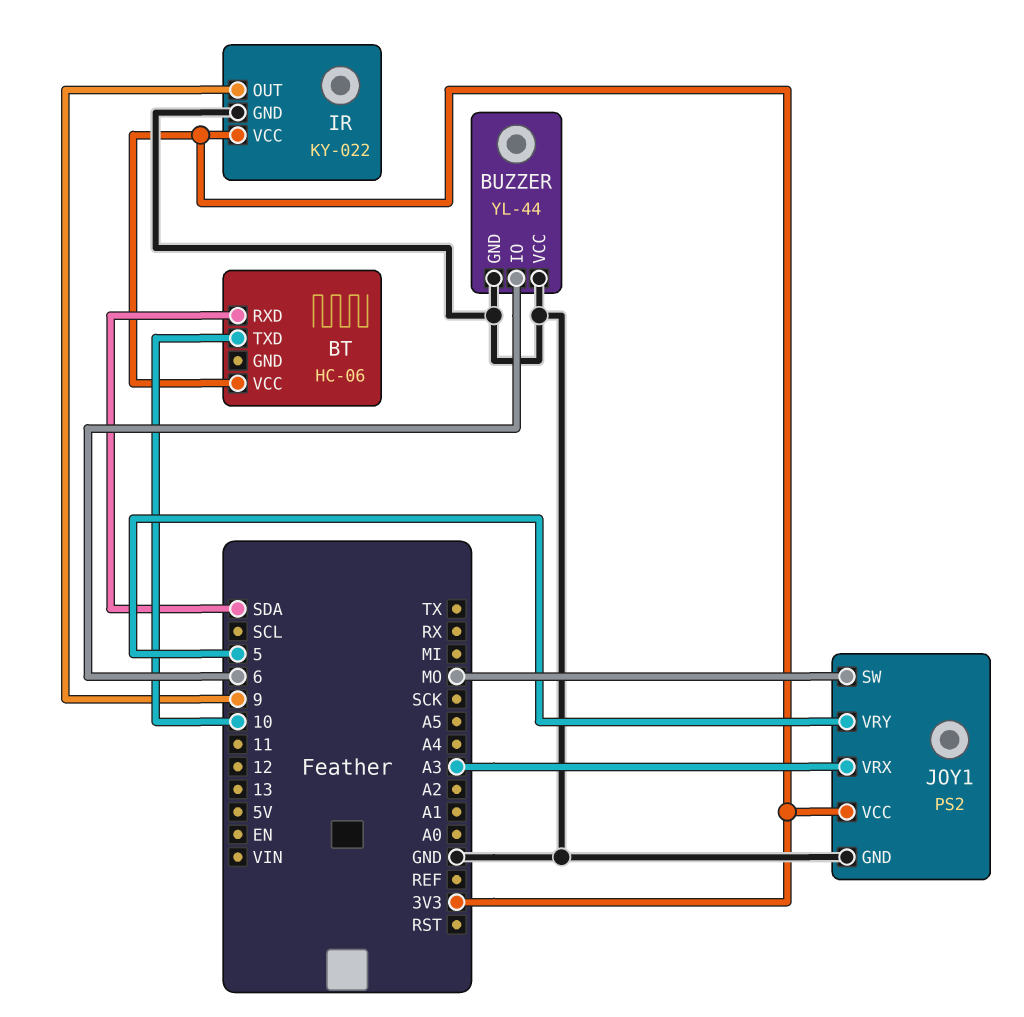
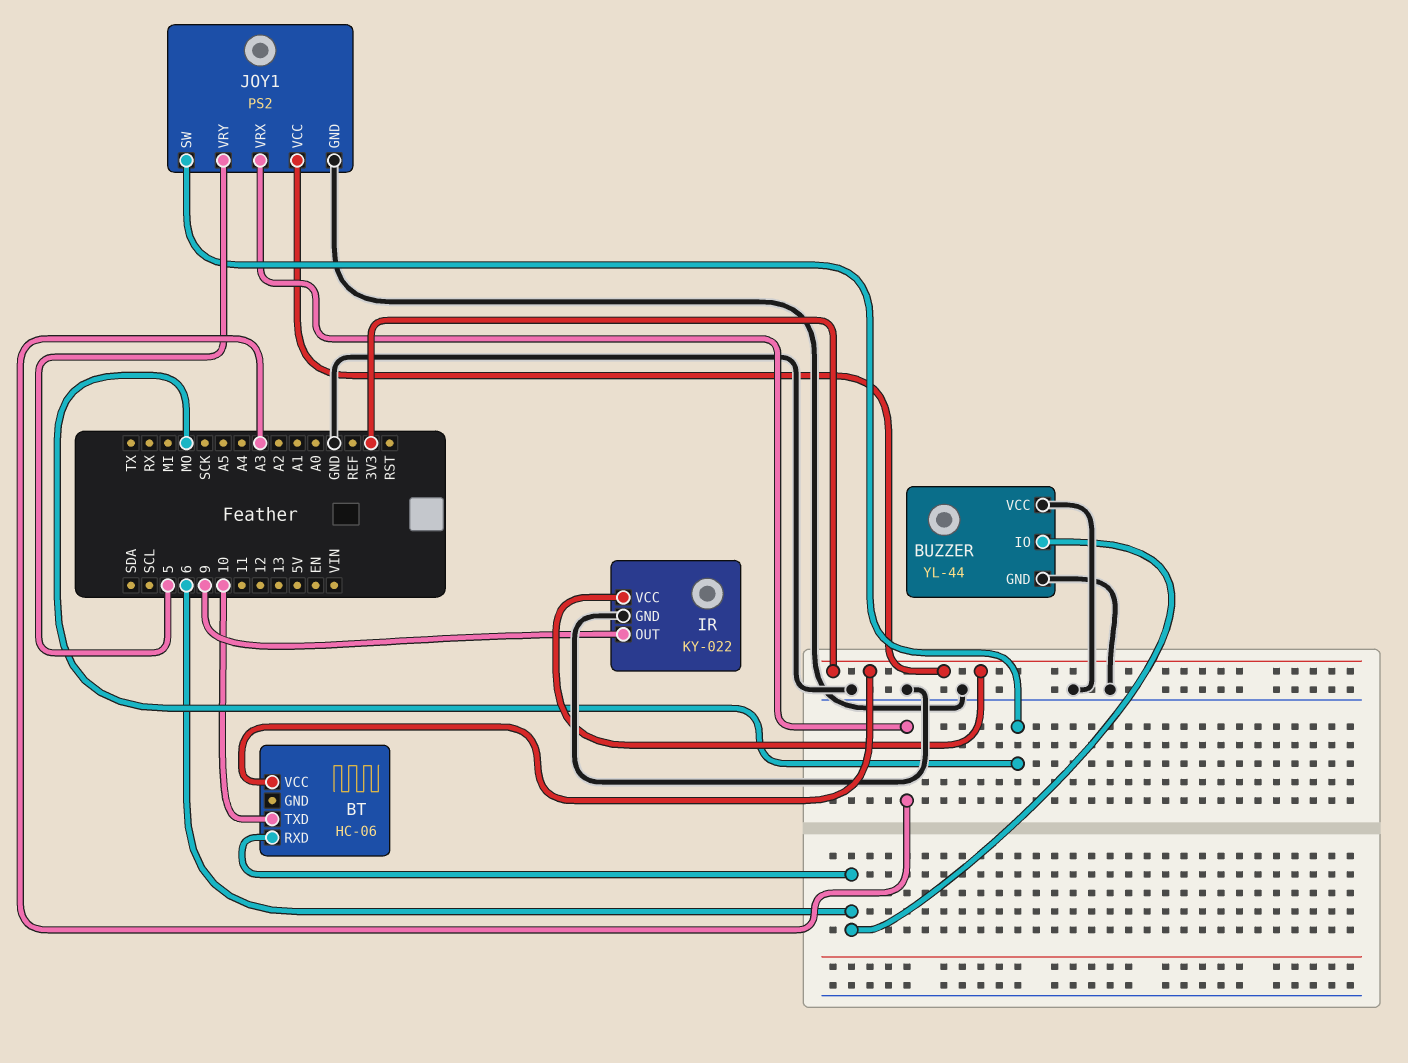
BT pin RXD: SDA -> 6

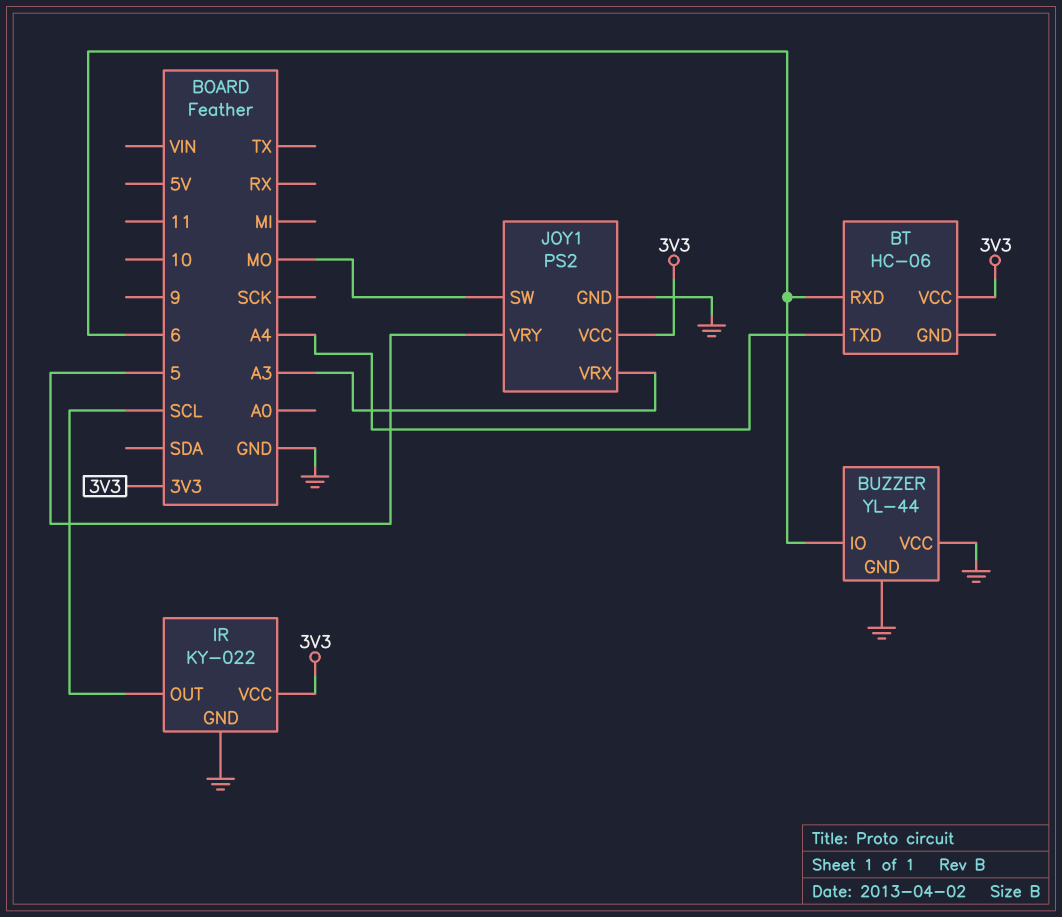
BT pin TXD: 10 -> A4
IR pin OUT: 9 -> SCL

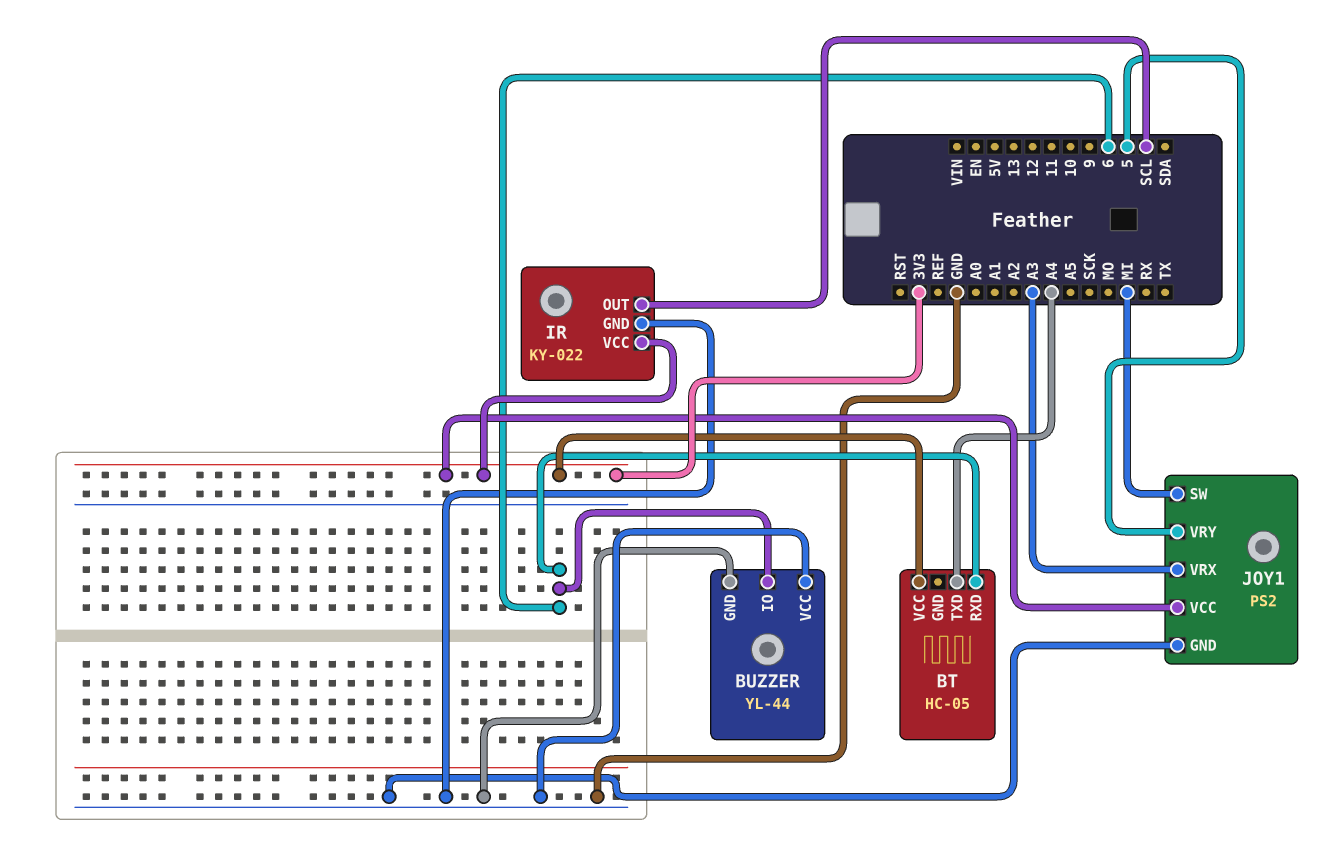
BT: HC-06 -> HC-05
JOY1 pin SW: MO -> MI

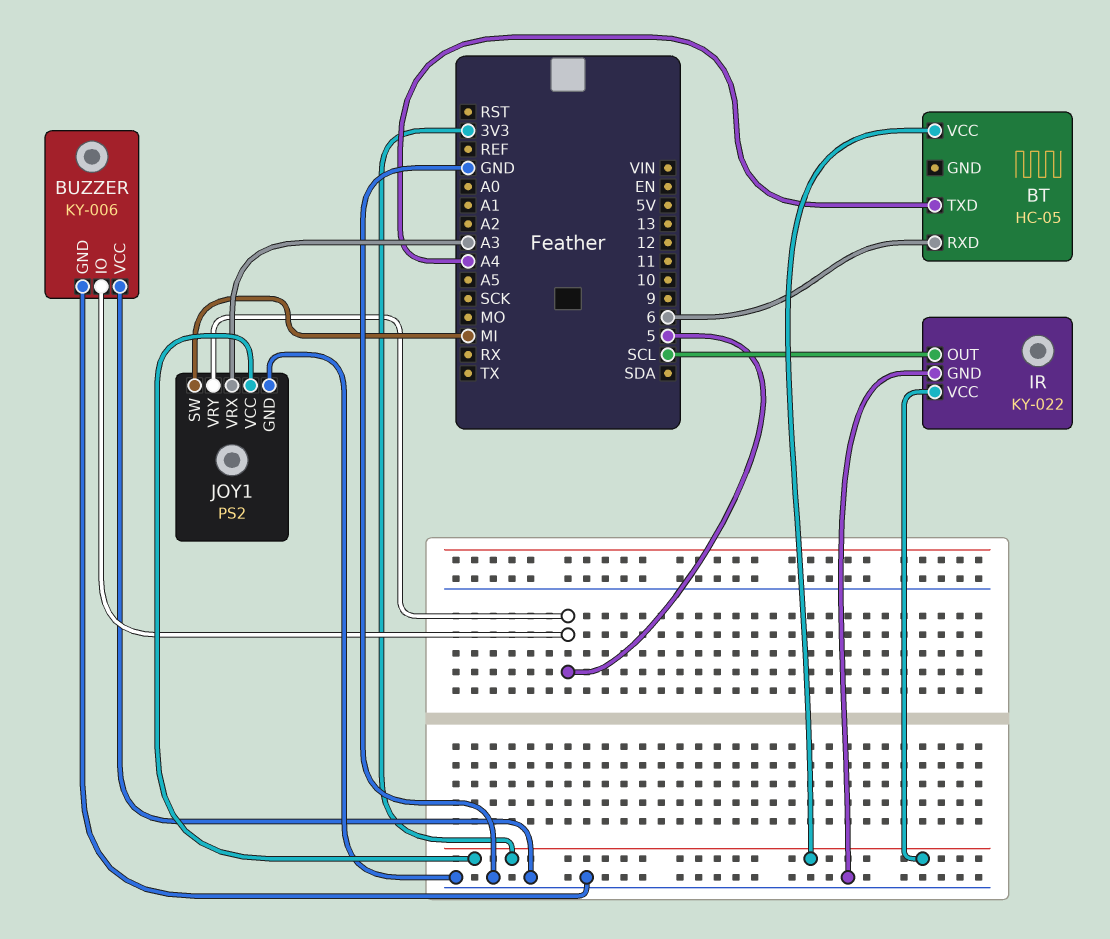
BUZZER: YL-44 -> KY-006
BUZZER pin IO: 6 -> 5

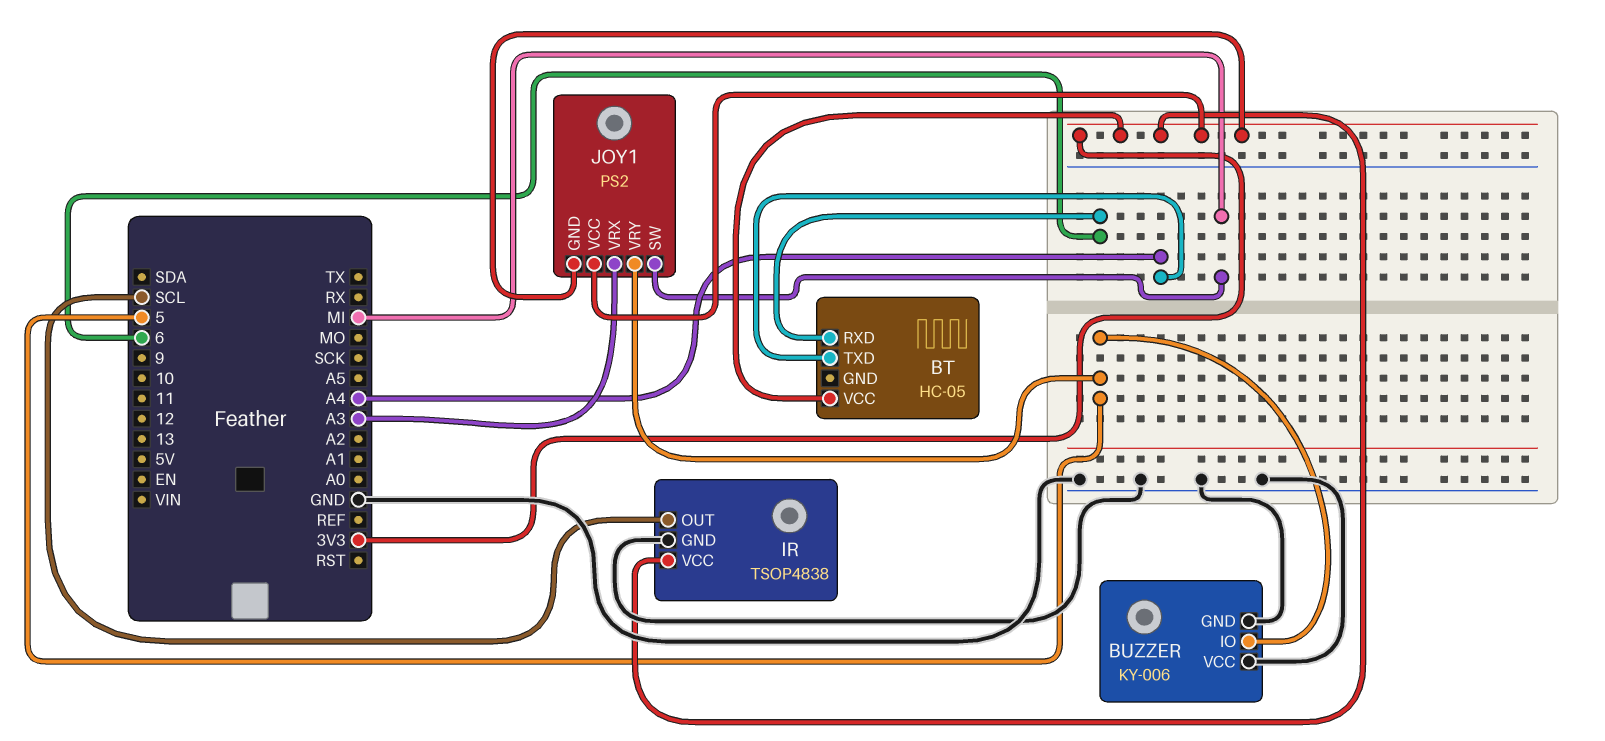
IR: KY-022 -> TSOP4838
JOY1 pin GND: GND -> 3V3

